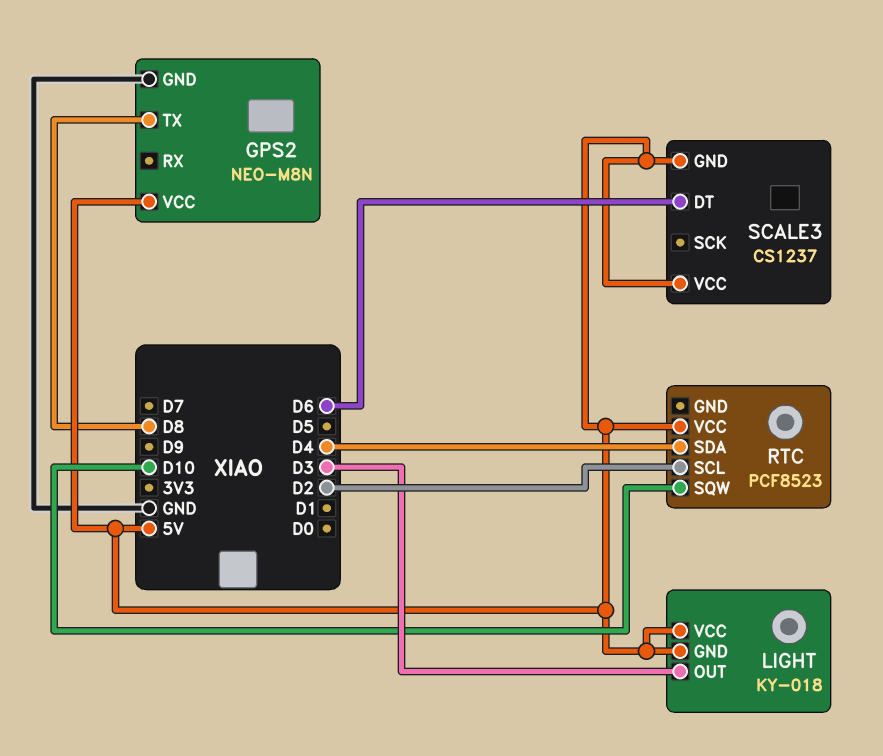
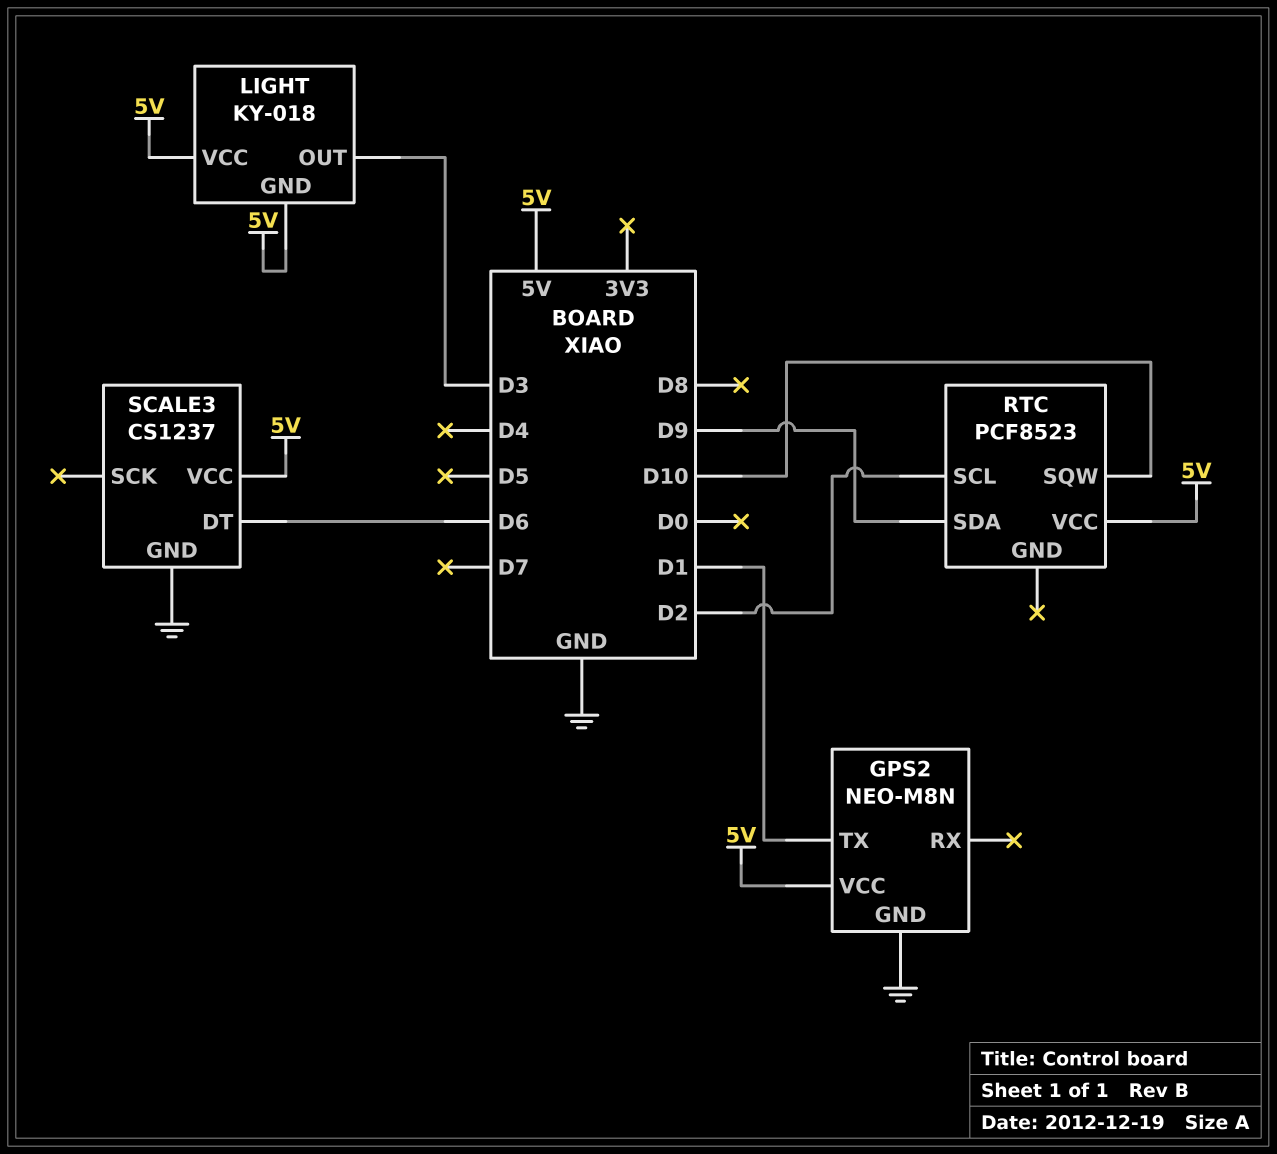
GPS2 pin TX: D8 -> D1
RTC pin SDA: D4 -> D9
SCALE3 pin GND: 5V -> GND

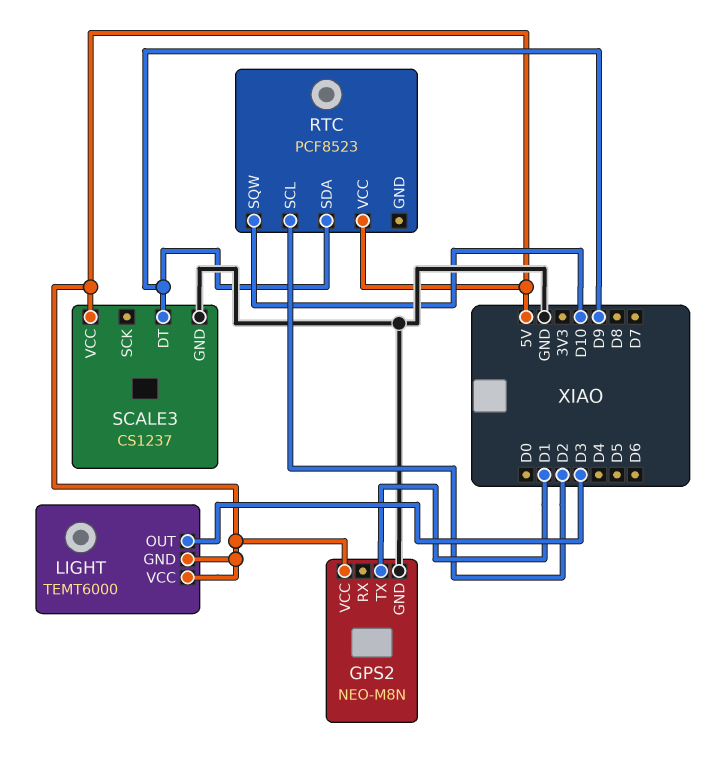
LIGHT: KY-018 -> TEMT6000
SCALE3 pin DT: D6 -> D9

